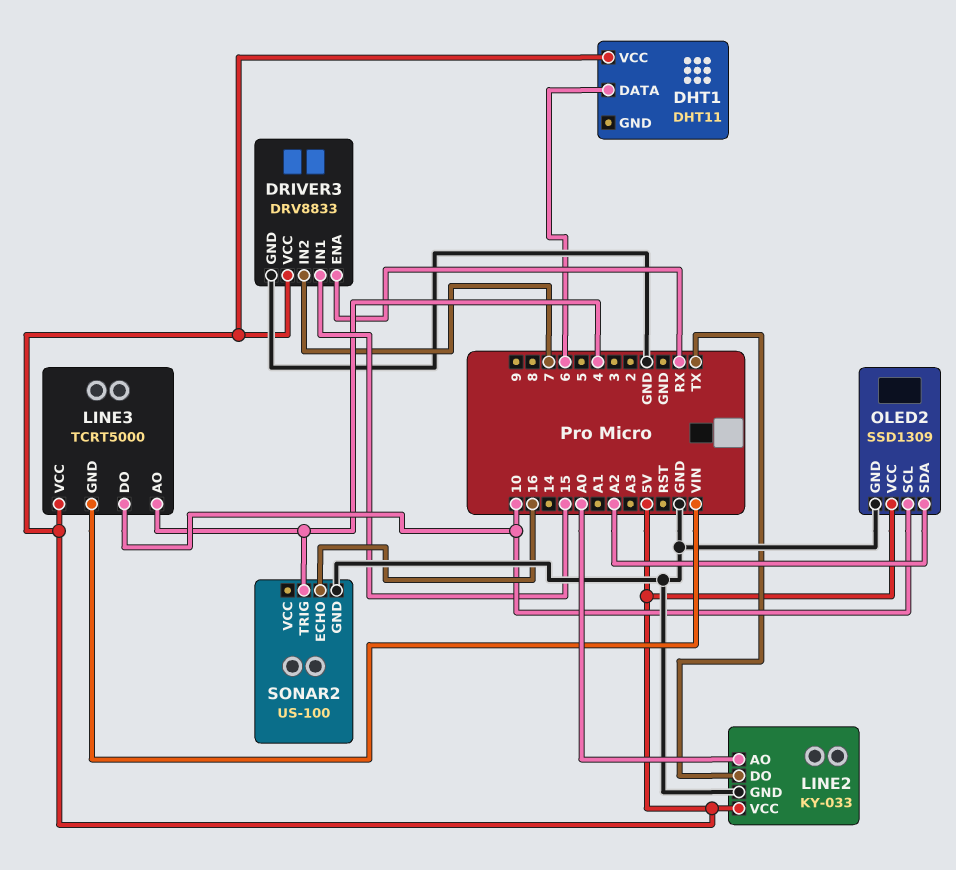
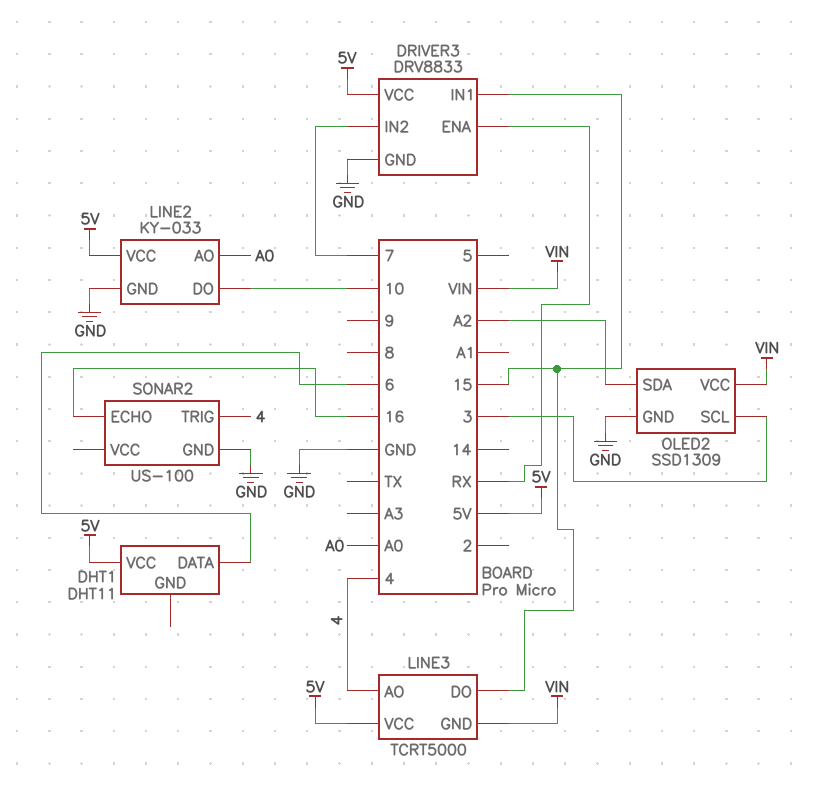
LINE2 pin DO: TX -> 10
LINE3 pin DO: 10 -> 15
OLED2 pin SCL: 10 -> 3
OLED2 pin VCC: 5V -> VIN

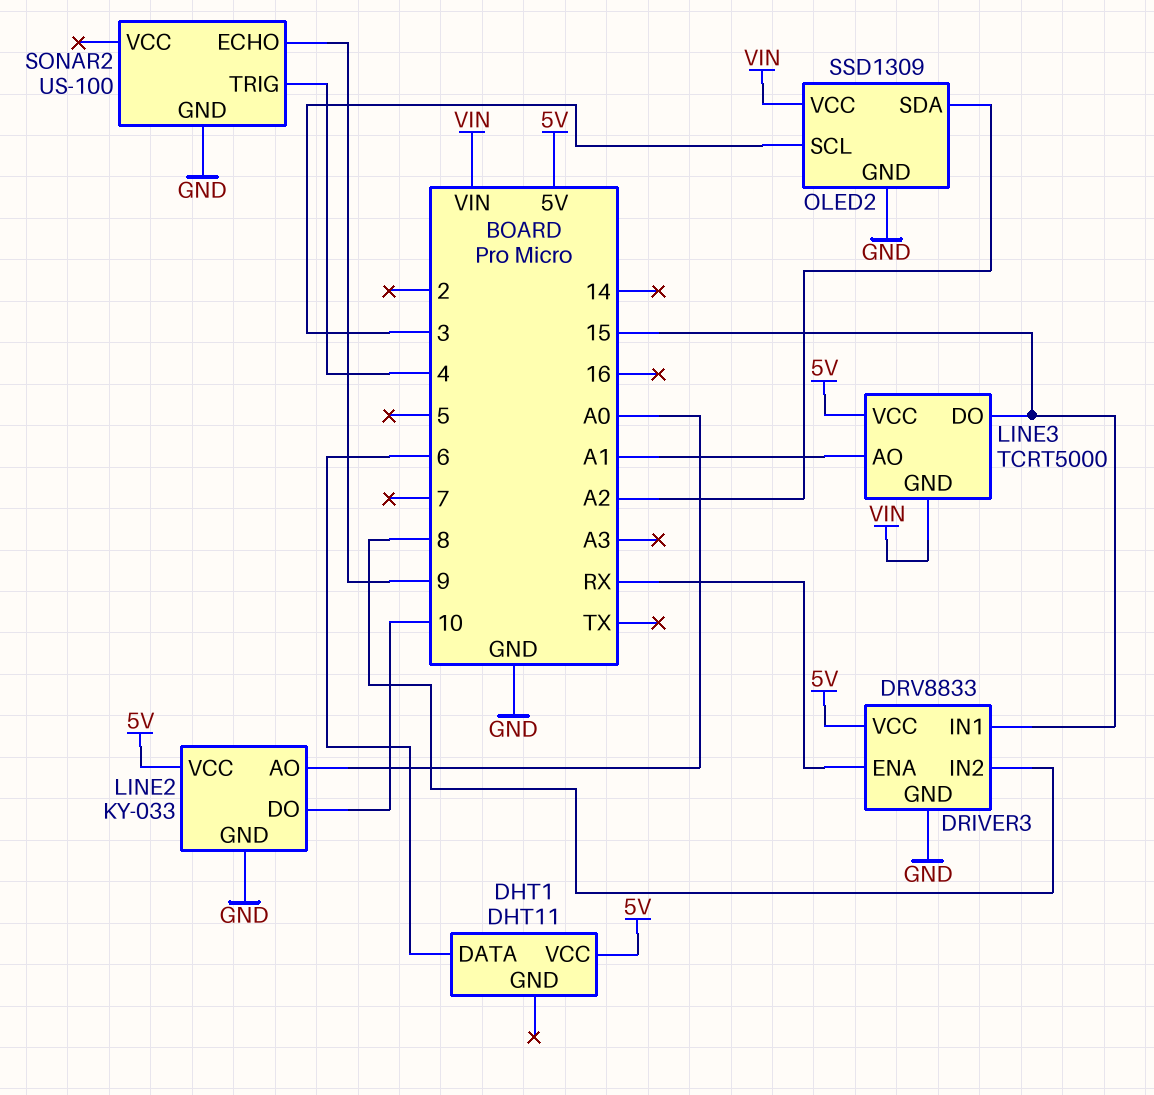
DRIVER3 pin IN2: 7 -> 8
LINE3 pin AO: 4 -> A1
SONAR2 pin ECHO: 16 -> 9

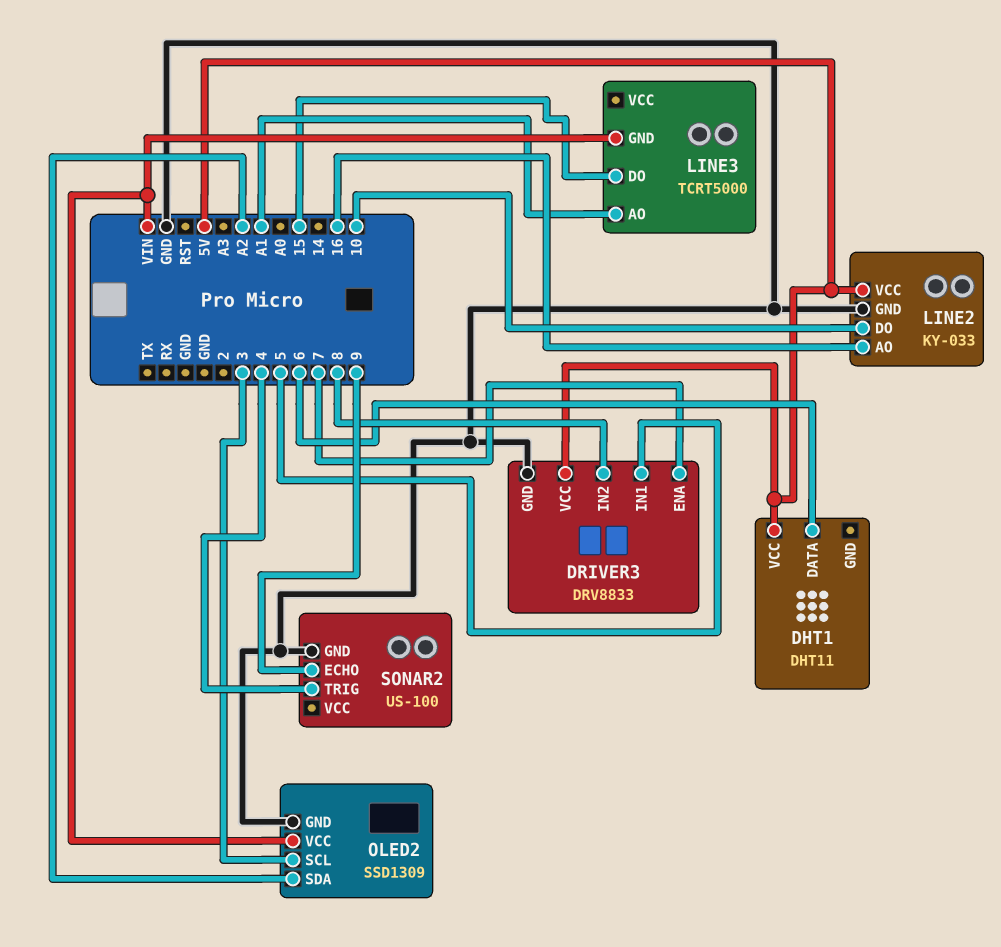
DRIVER3 pin ENA: RX -> 7
DRIVER3 pin IN1: 15 -> 5
LINE2 pin AO: A0 -> 16
LINE3 pin VCC: 5V -> none

